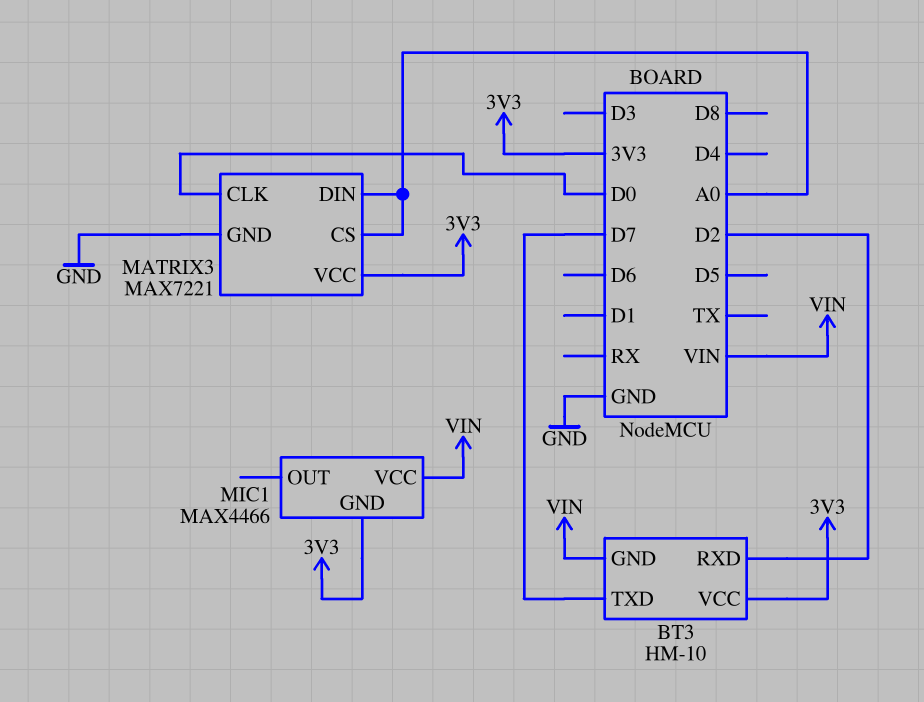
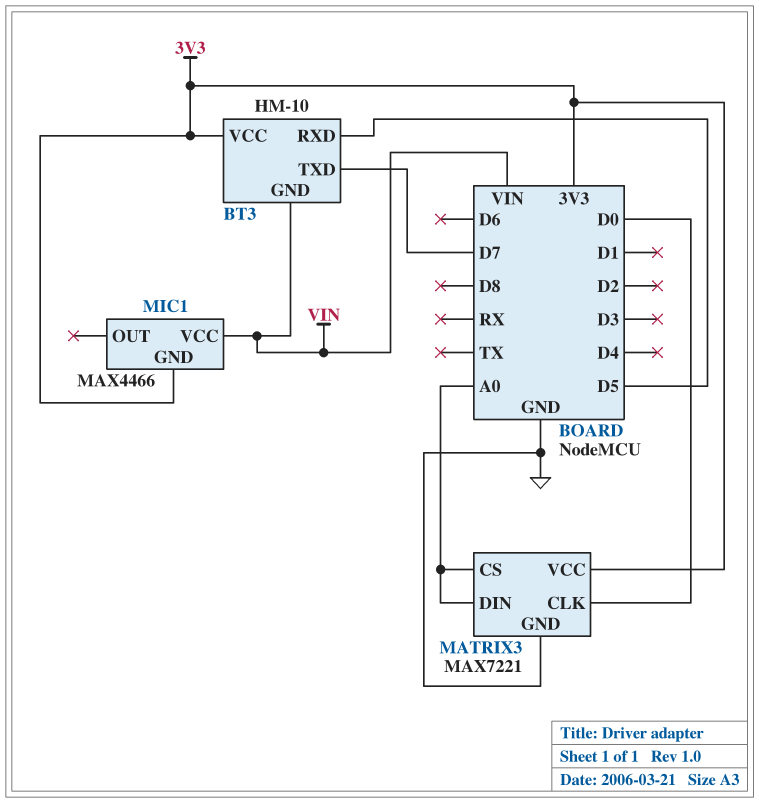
BT3 pin RXD: D2 -> D5

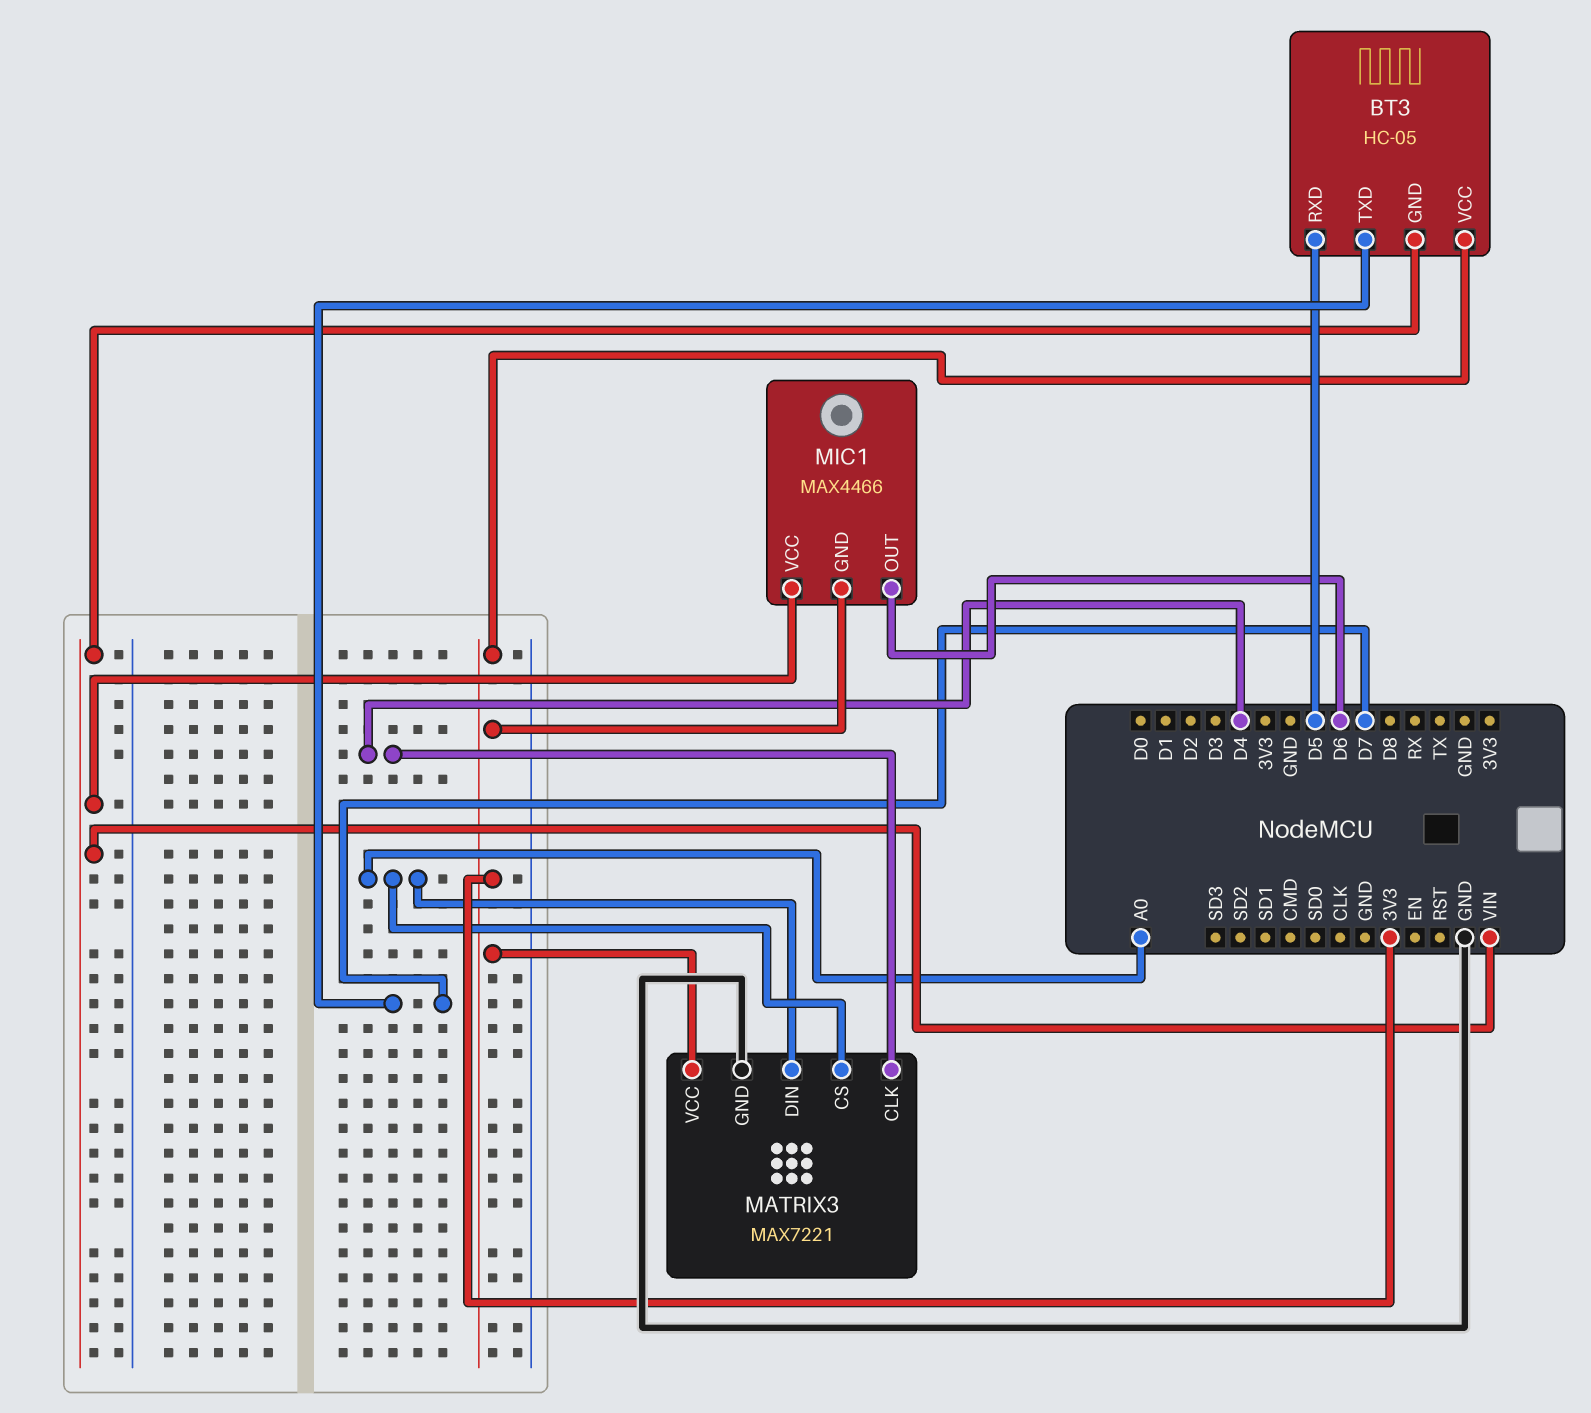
BT3: HM-10 -> HC-05
MATRIX3 pin CLK: D0 -> D4
MIC1 pin OUT: none -> D6

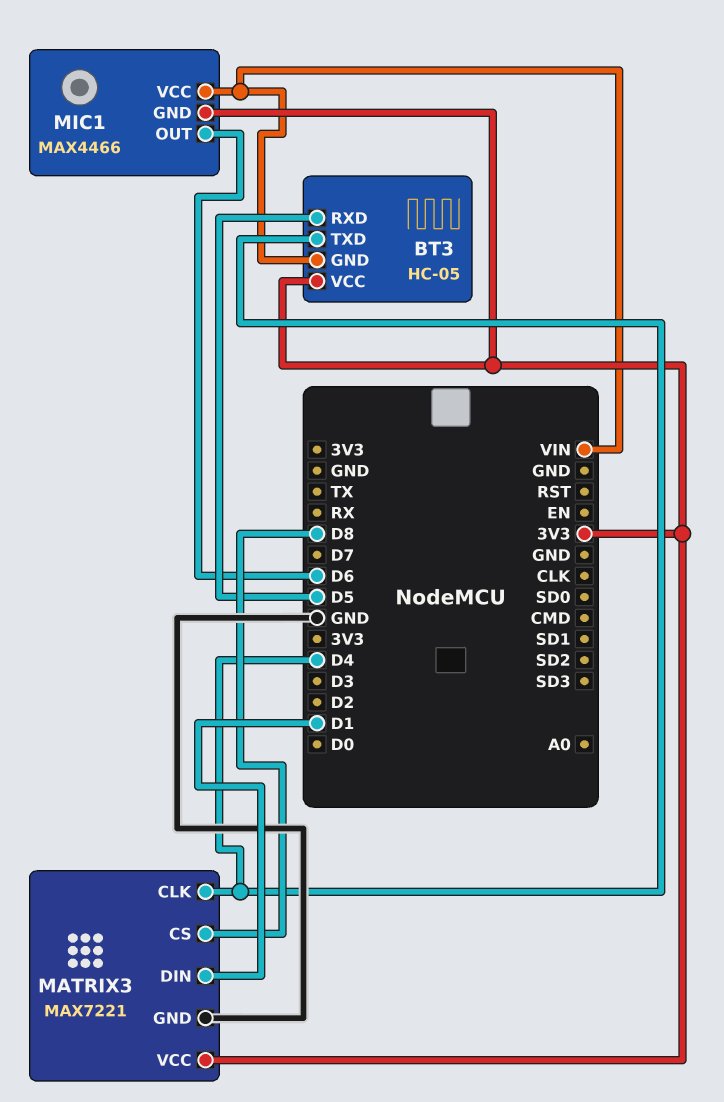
BT3 pin TXD: D7 -> D4
MATRIX3 pin CS: A0 -> D8
MATRIX3 pin DIN: A0 -> D1

